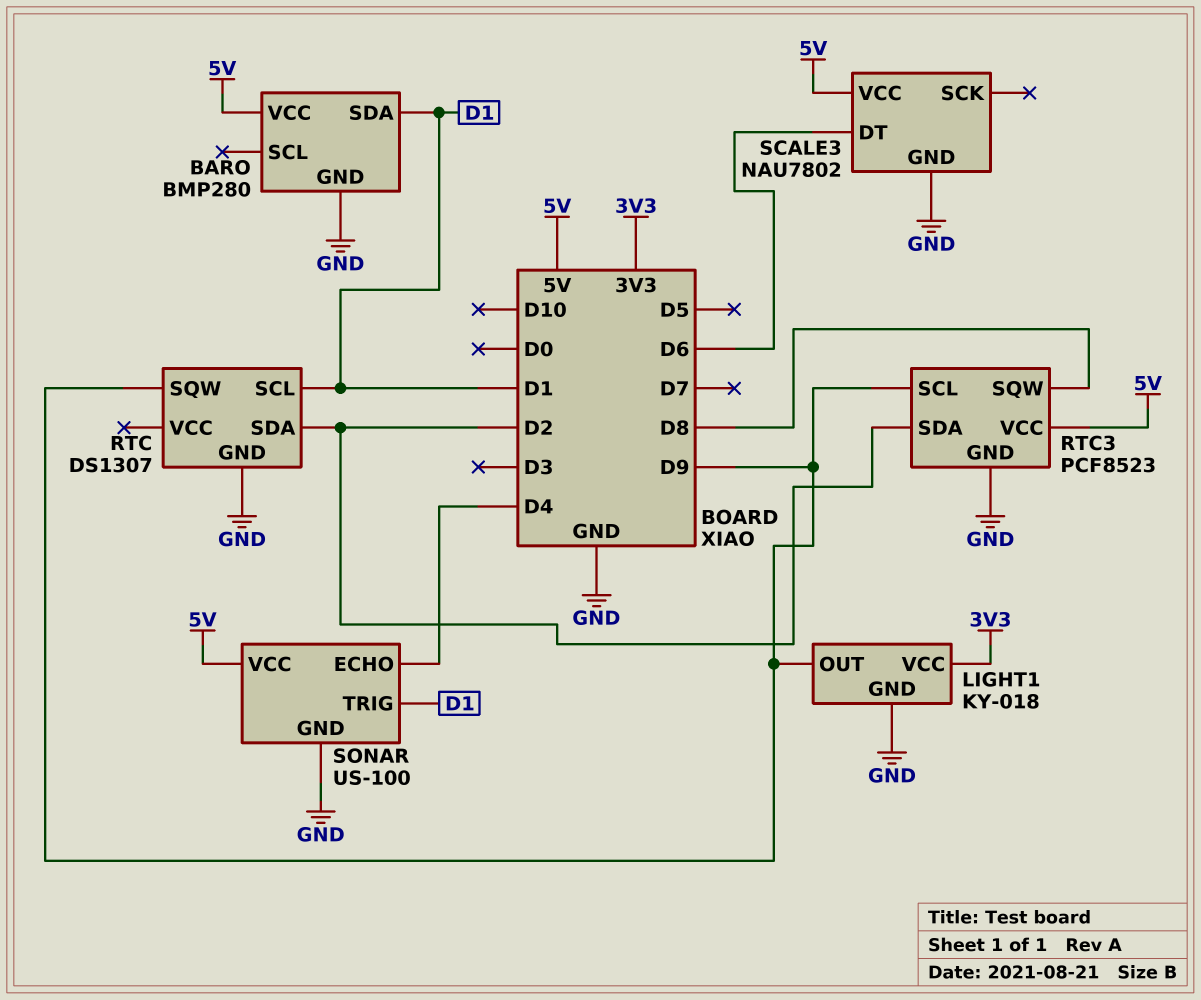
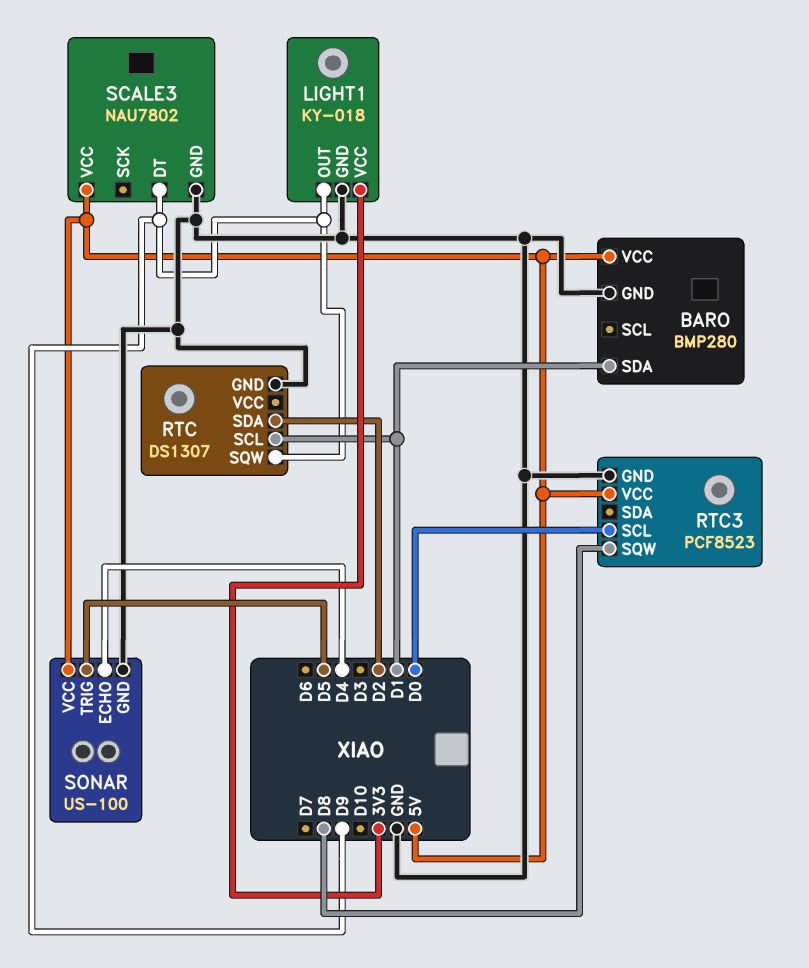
RTC3 pin SCL: D9 -> D0
RTC3 pin SDA: D2 -> none
SCALE3 pin DT: D6 -> D9
SONAR pin TRIG: D1 -> D5

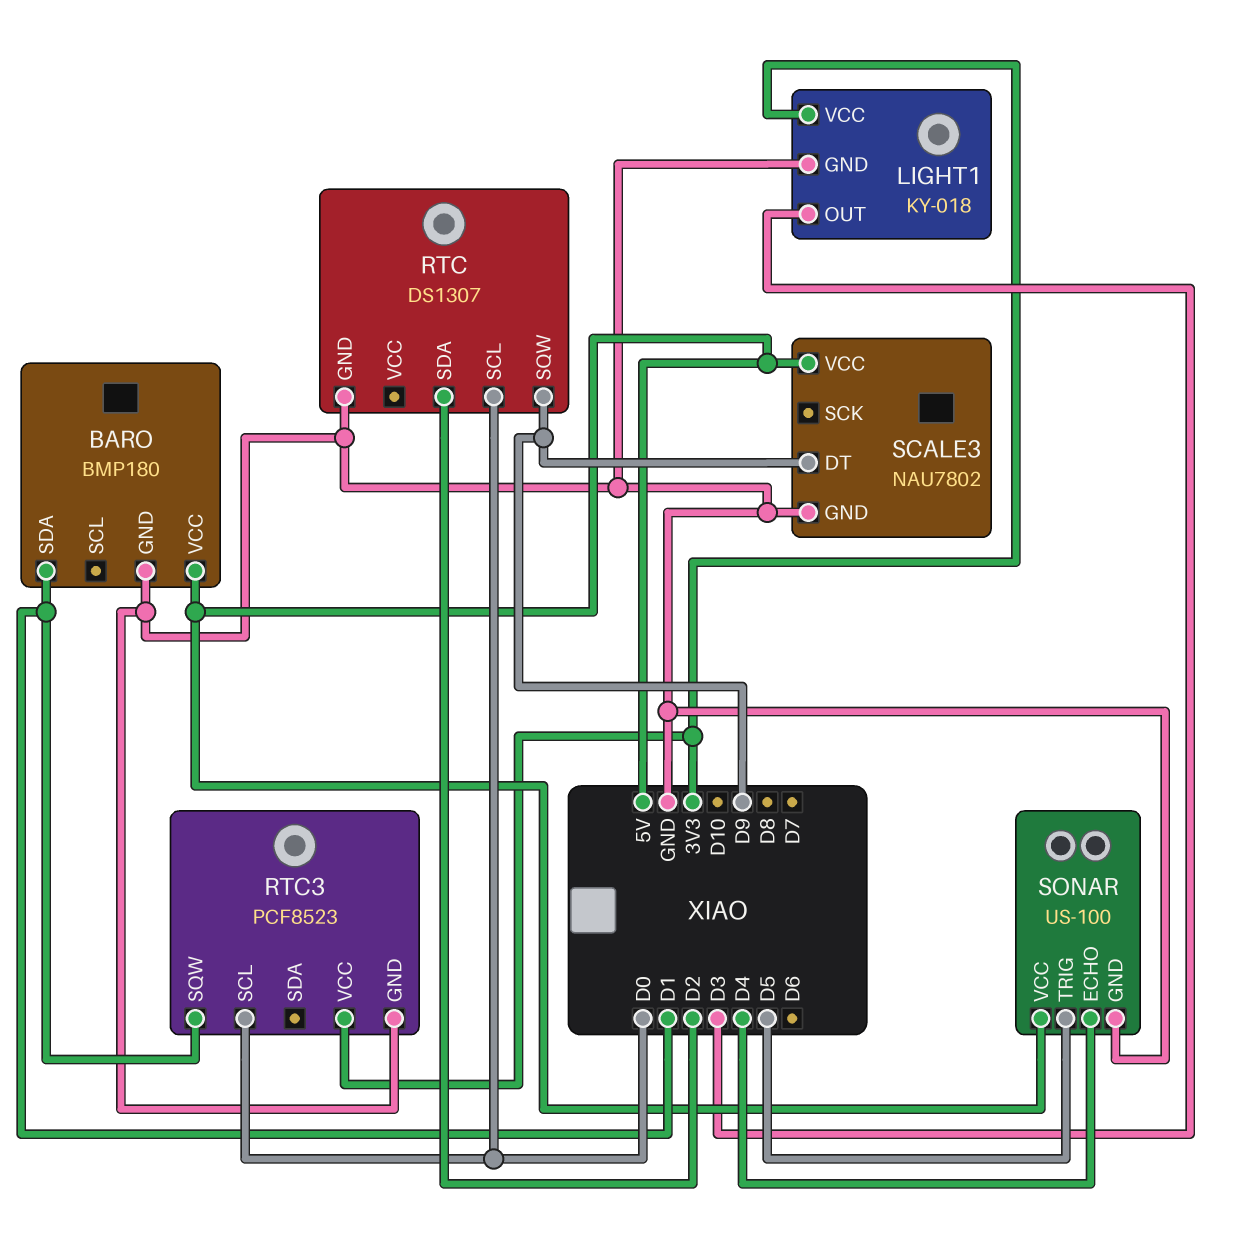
BARO: BMP280 -> BMP180
LIGHT1 pin OUT: D9 -> D3
RTC pin SCL: D1 -> D0
RTC3 pin SQW: D8 -> D1
RTC3 pin VCC: 5V -> 3V3

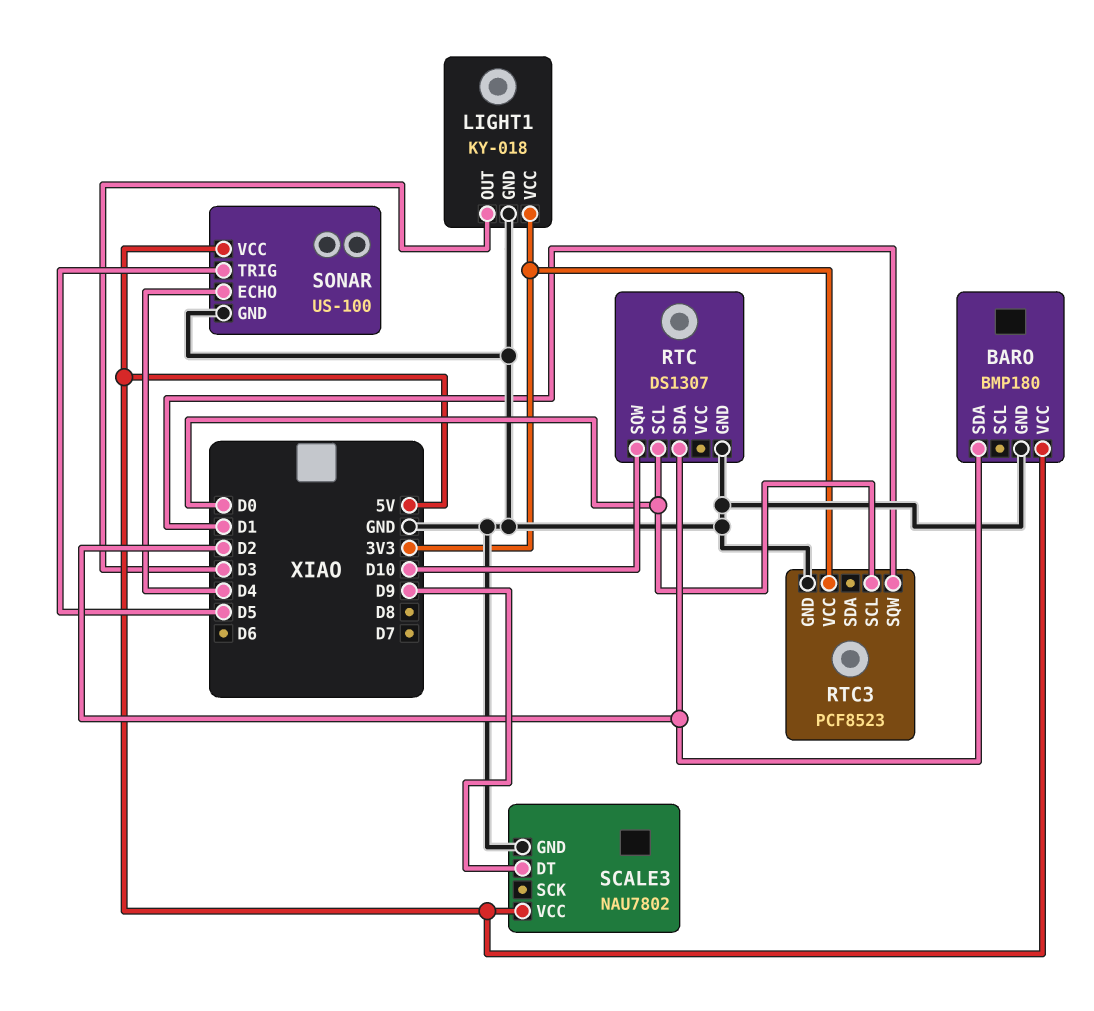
BARO pin SDA: D1 -> D2
RTC pin SQW: D9 -> D10

